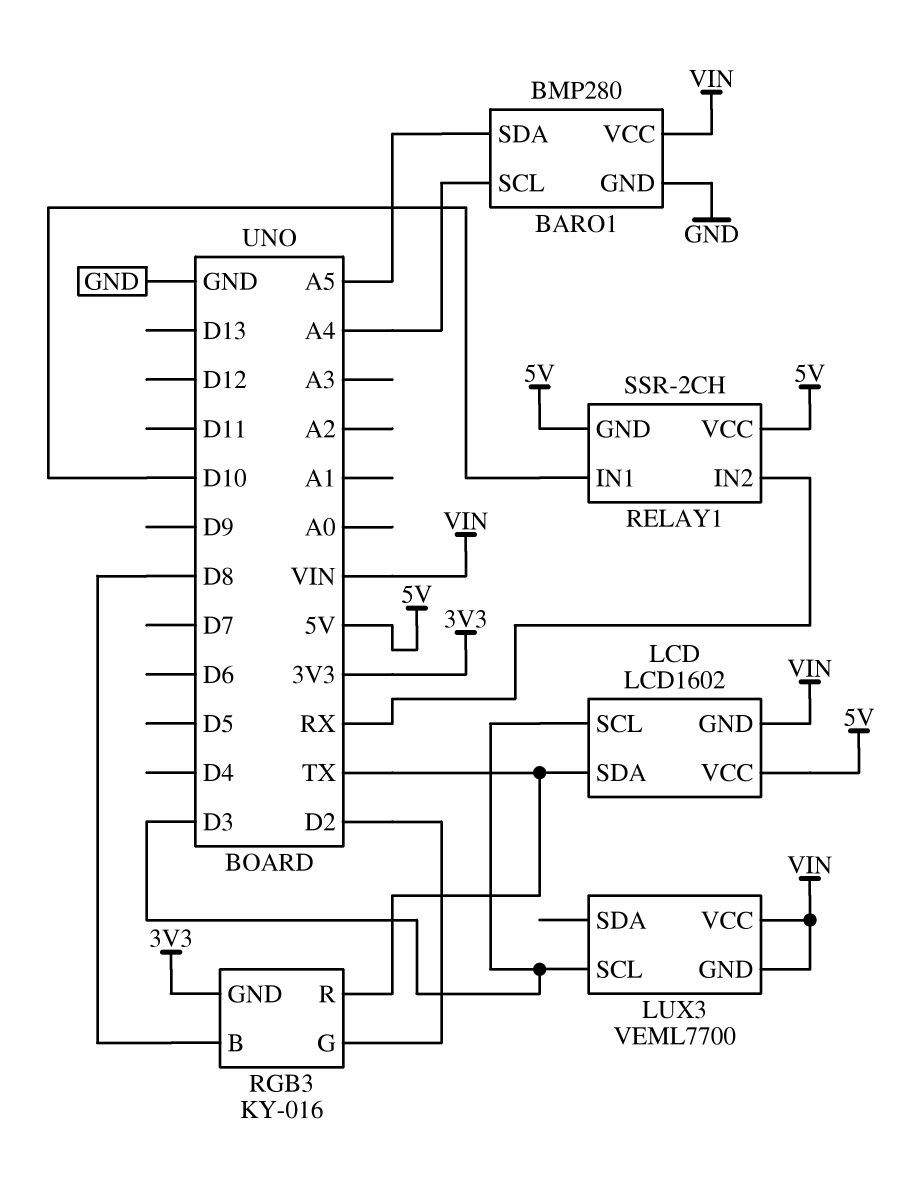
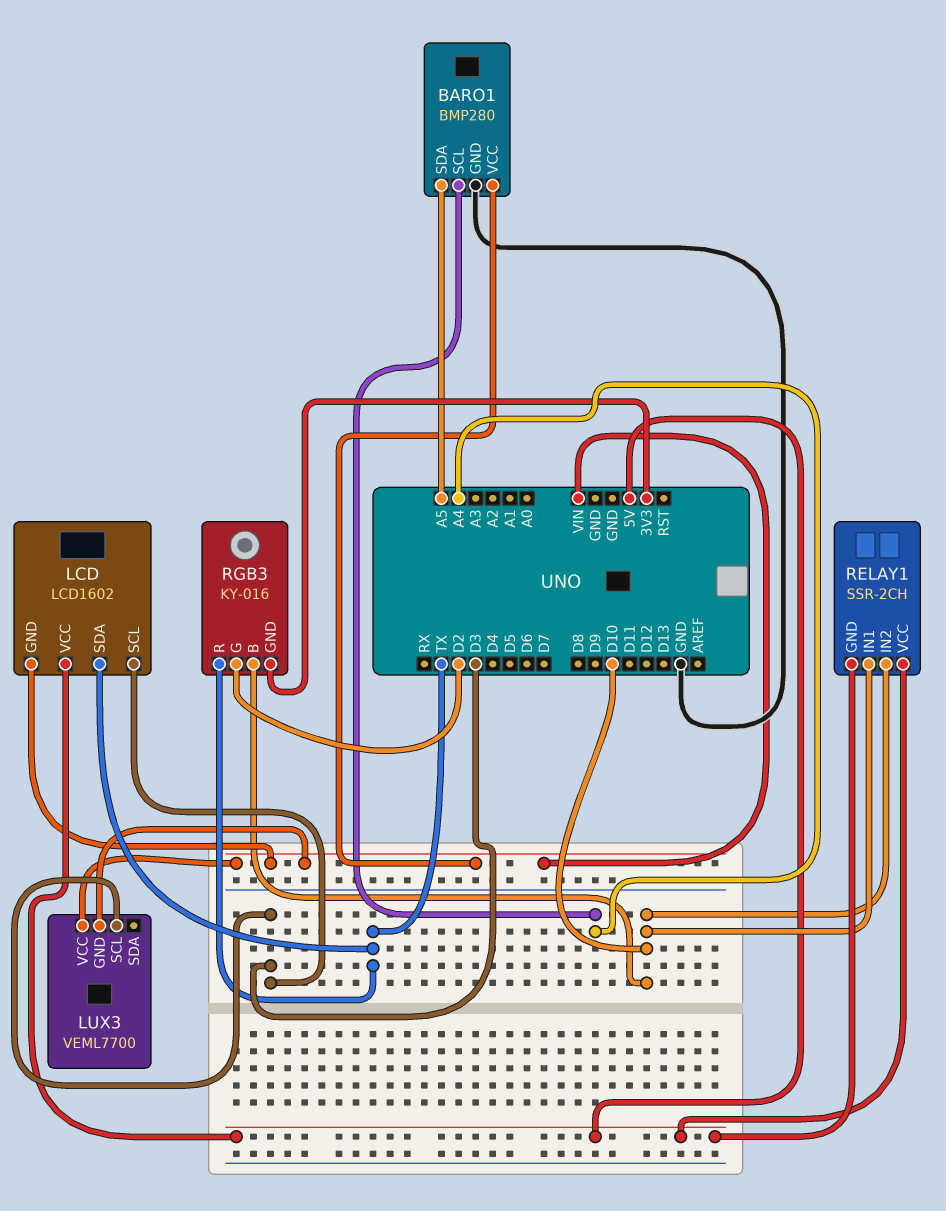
RELAY1 pin IN2: RX -> D10
RGB3 pin B: D8 -> D10

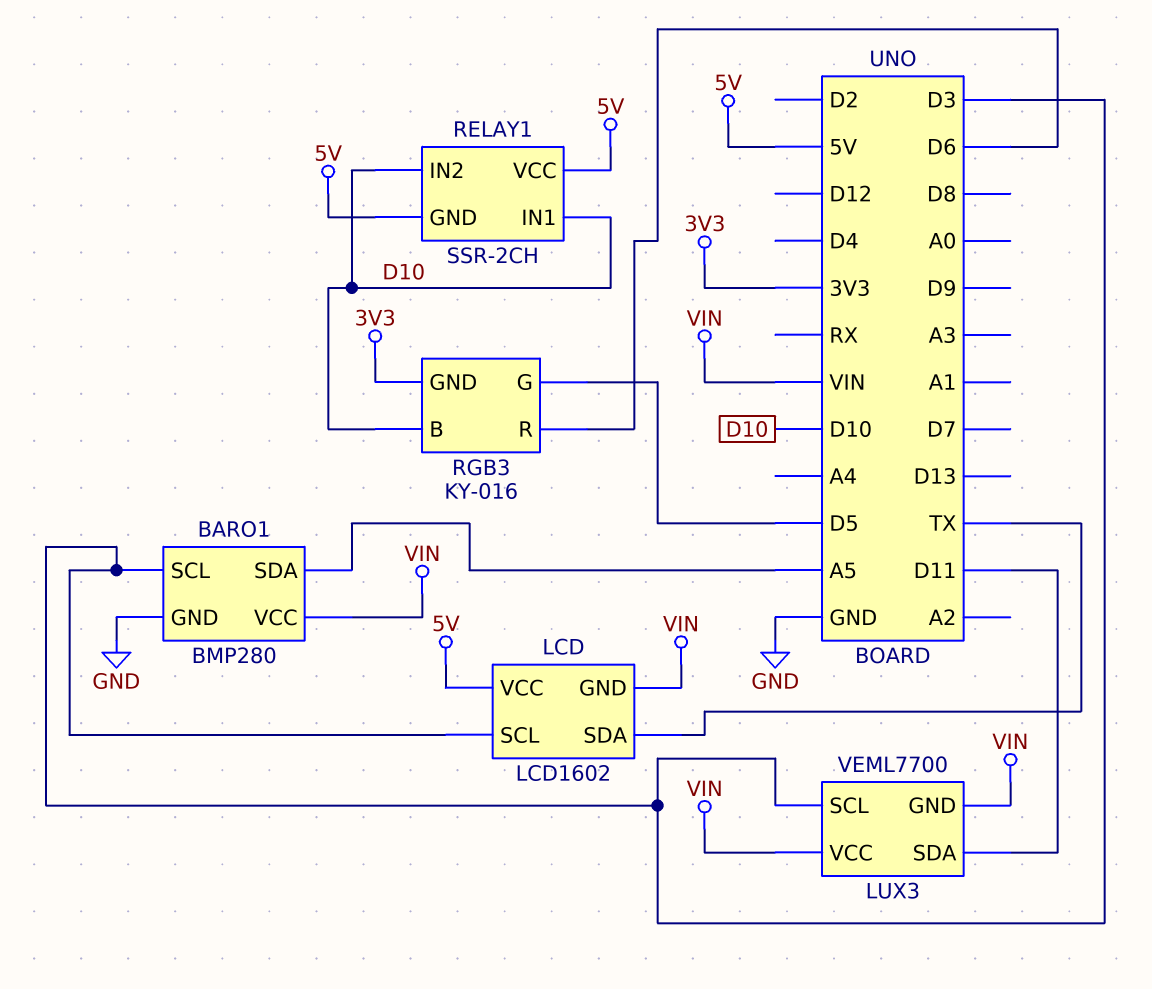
BARO1 pin SCL: A4 -> D3
LUX3 pin SDA: none -> D11
RGB3 pin G: D2 -> D5
RGB3 pin R: TX -> D6

